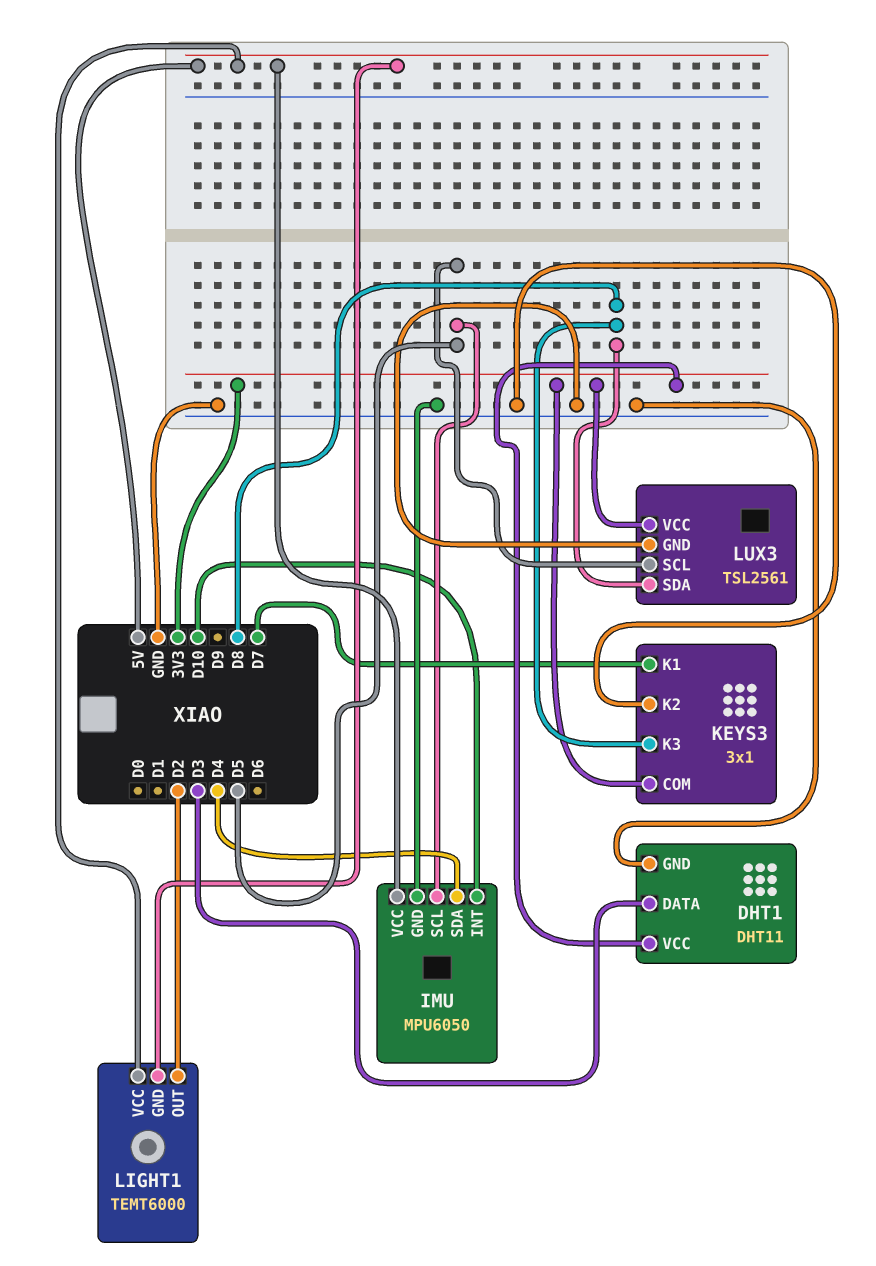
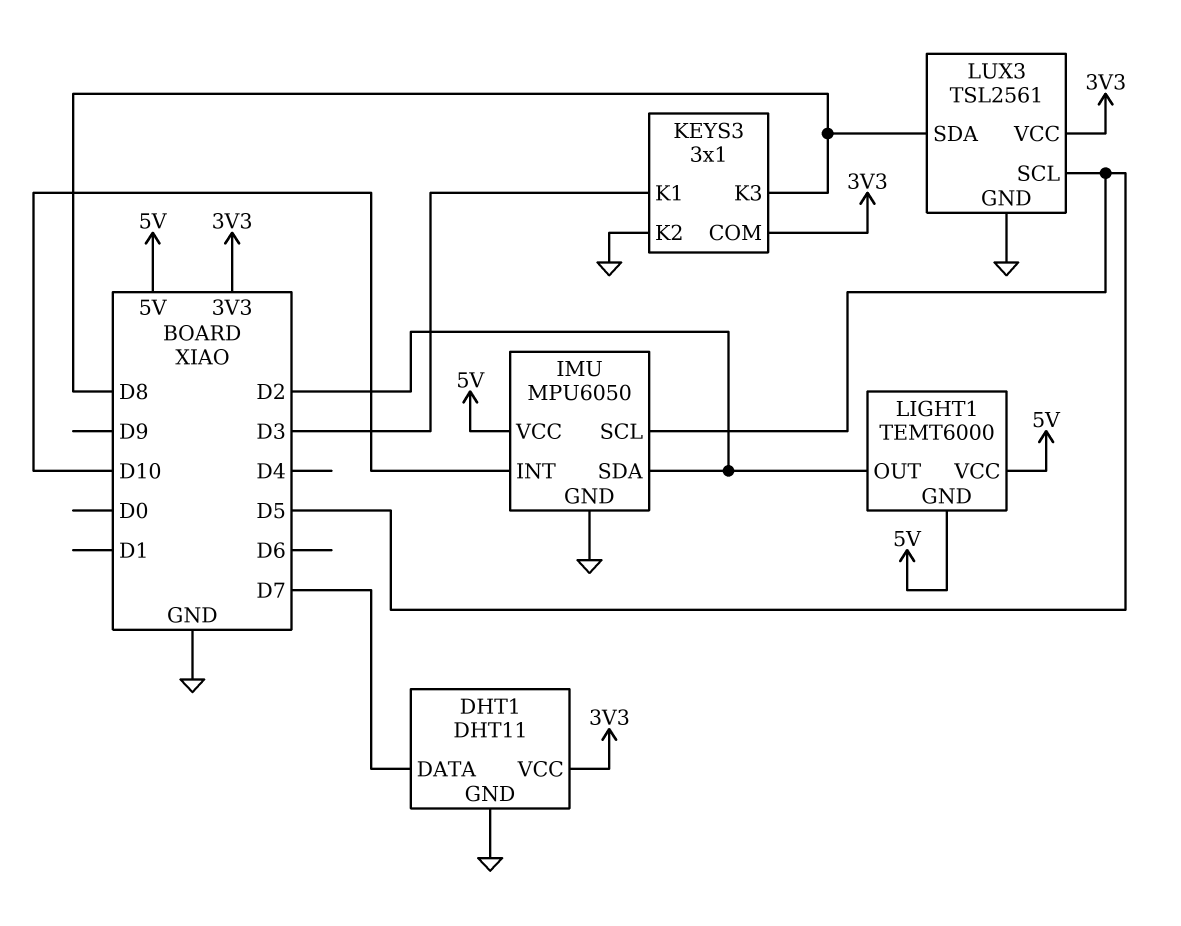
DHT1 pin DATA: D3 -> D7
IMU pin SDA: D4 -> D2
KEYS3 pin K1: D7 -> D3

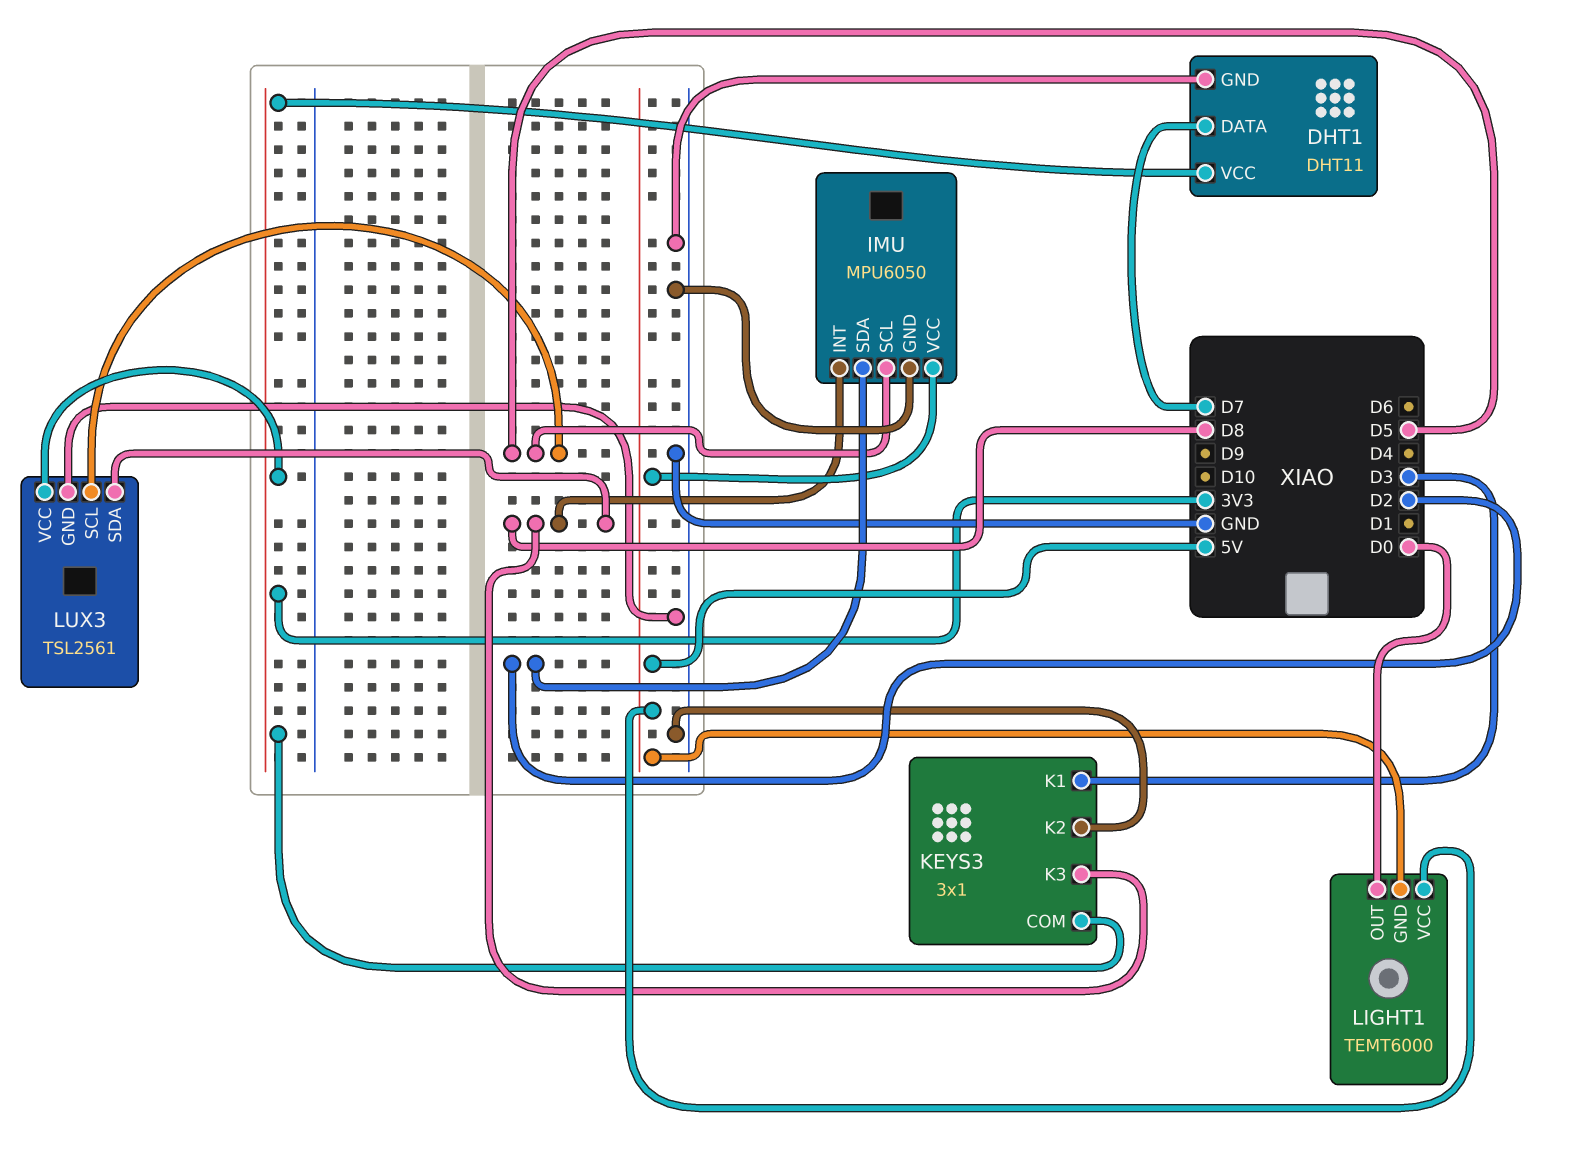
IMU pin INT: D10 -> D8
LIGHT1 pin OUT: D2 -> D0

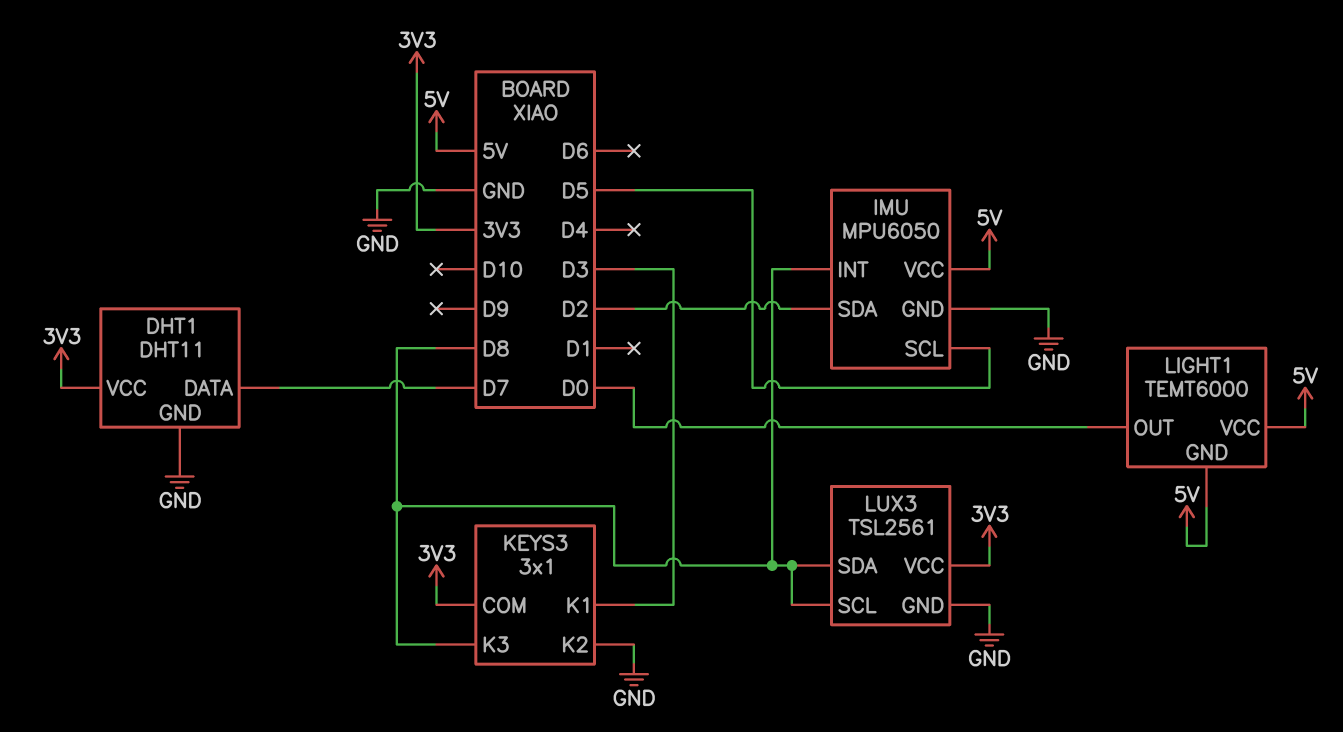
LUX3 pin SCL: D5 -> D8

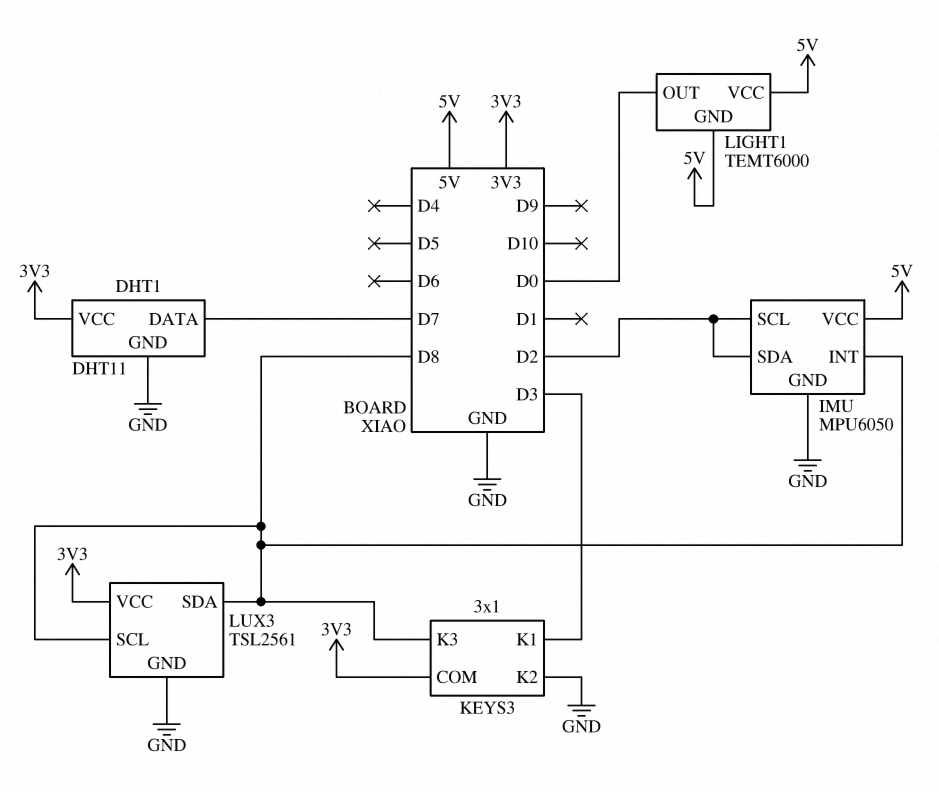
IMU pin SCL: D5 -> D2

